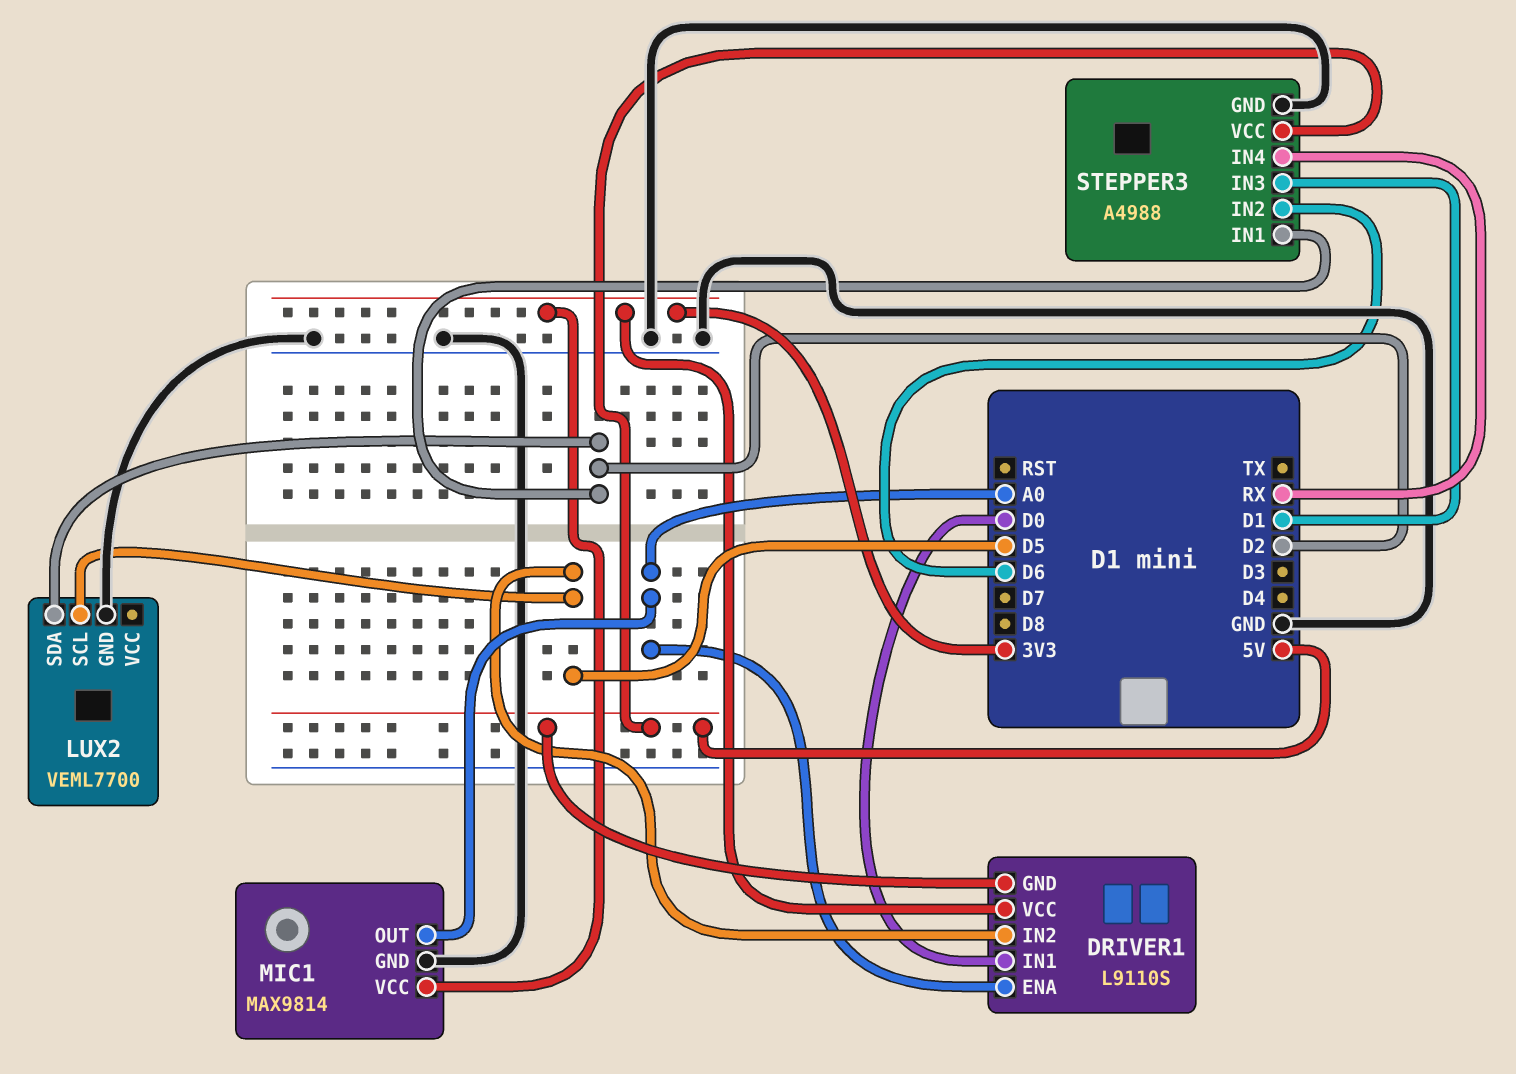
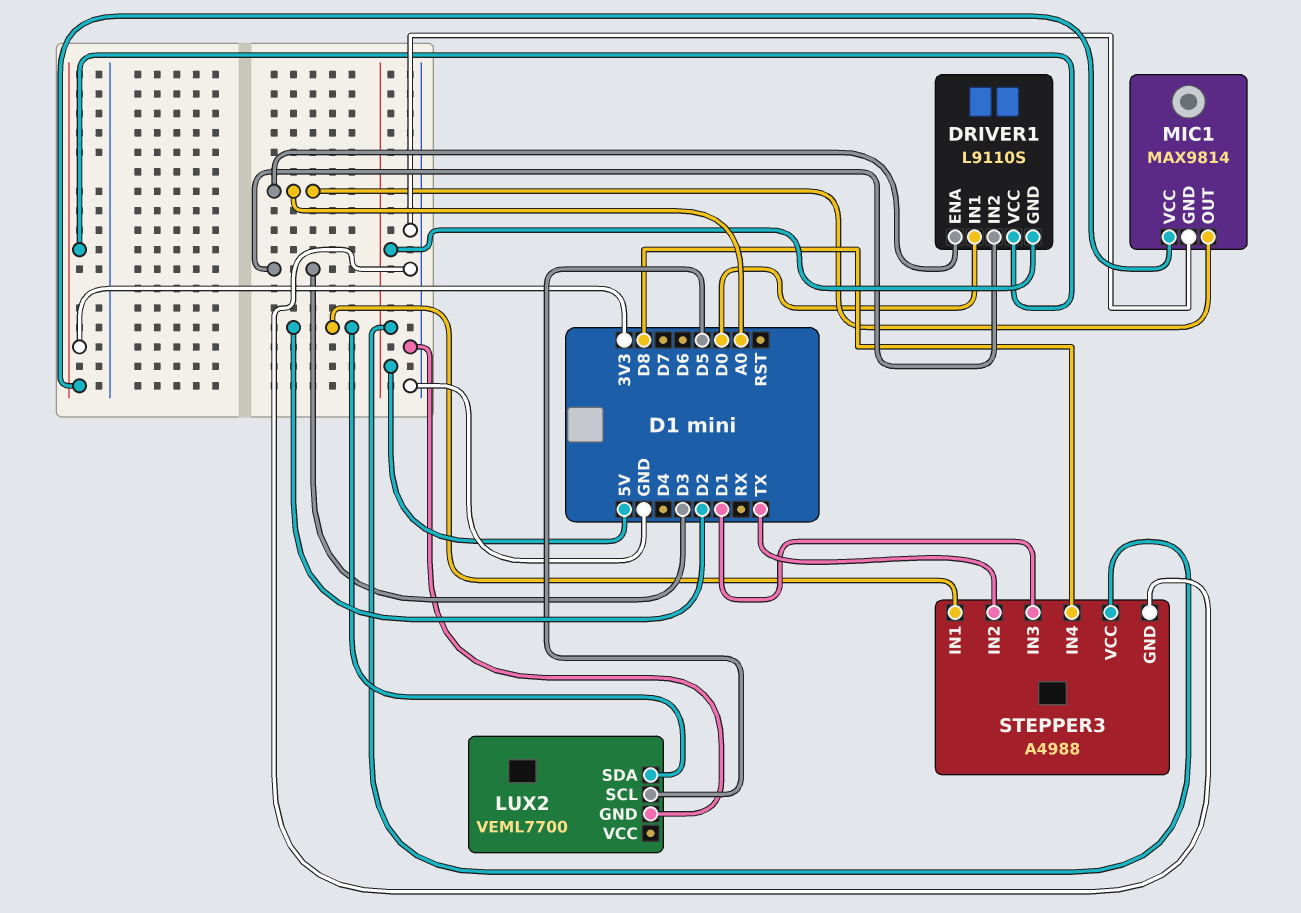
DRIVER1 pin IN2: D5 -> D3
STEPPER3 pin IN2: D6 -> TX
STEPPER3 pin IN4: RX -> D8

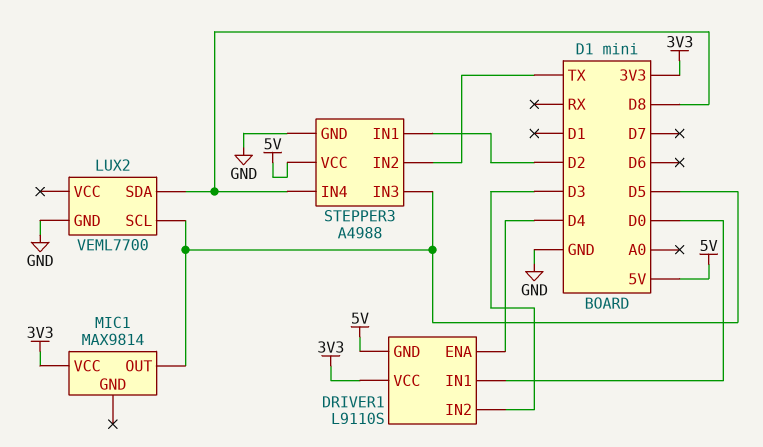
DRIVER1 pin ENA: A0 -> D4
LUX2 pin SDA: D2 -> D8
MIC1 pin GND: GND -> none
MIC1 pin OUT: A0 -> D5
STEPPER3 pin IN3: D1 -> D5

